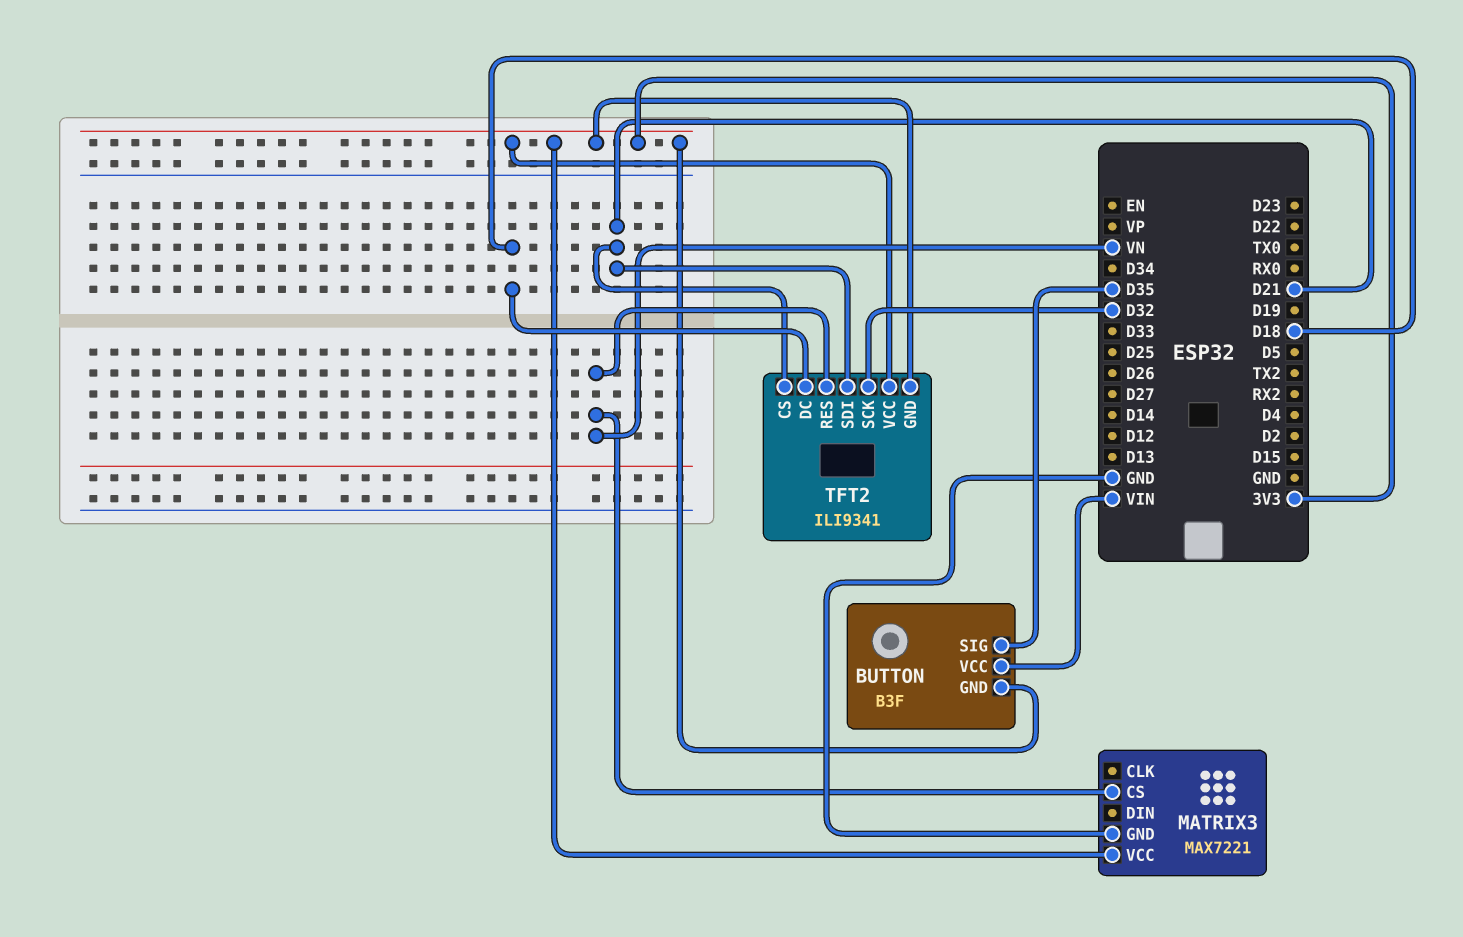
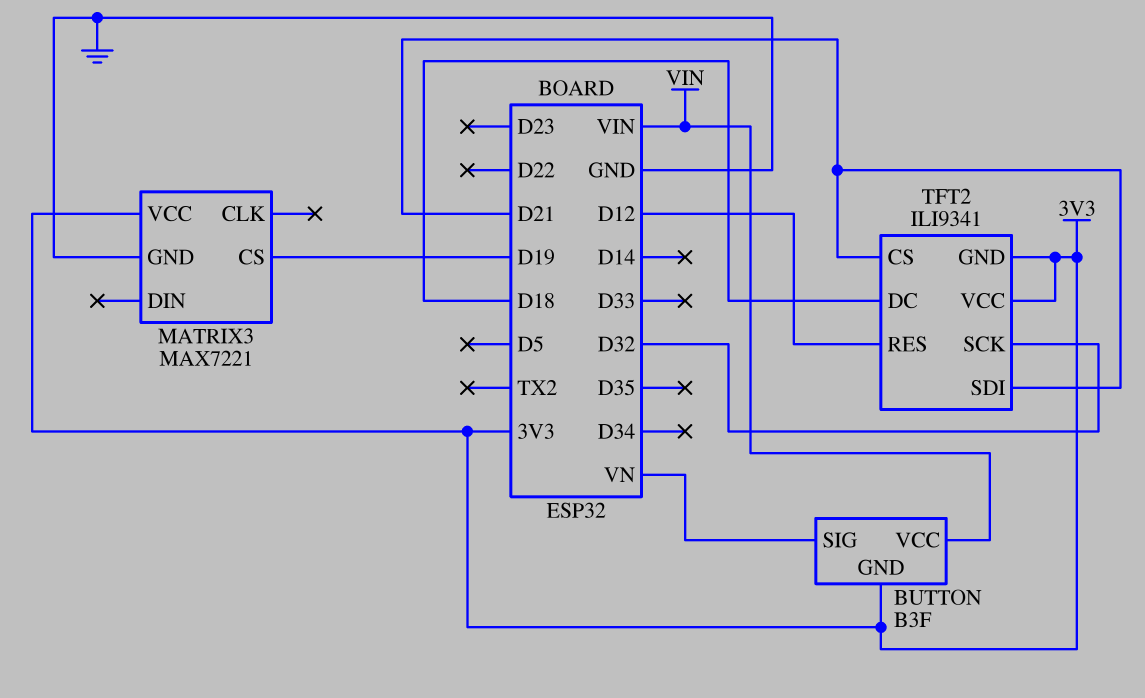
BUTTON pin SIG: D35 -> VN
MATRIX3 pin CS: VN -> D19
TFT2 pin RES: VN -> D12

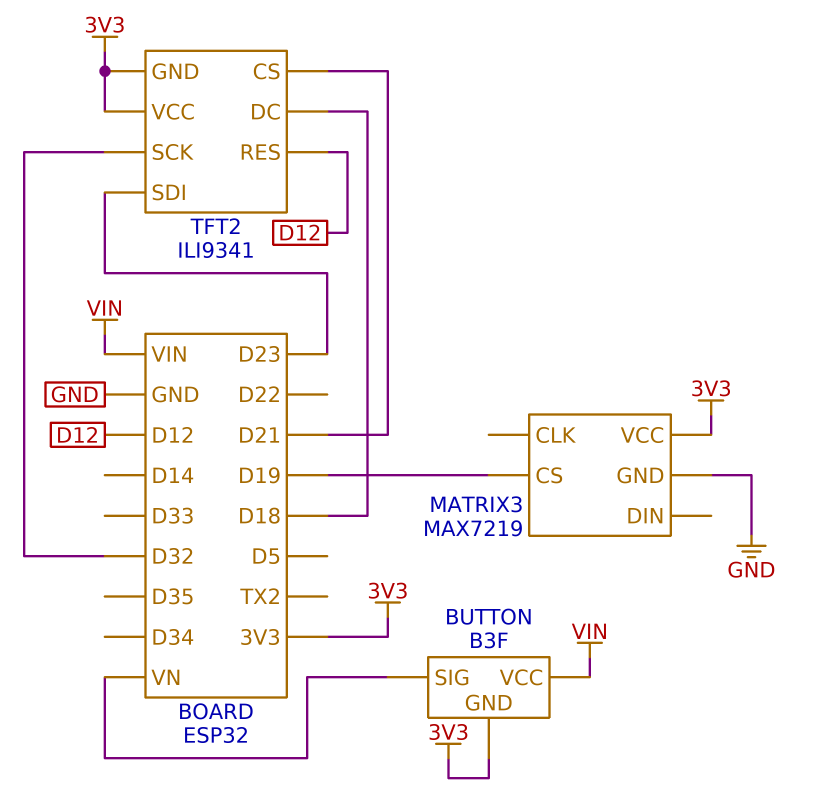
MATRIX3: MAX7221 -> MAX7219
TFT2 pin SDI: D21 -> D23

